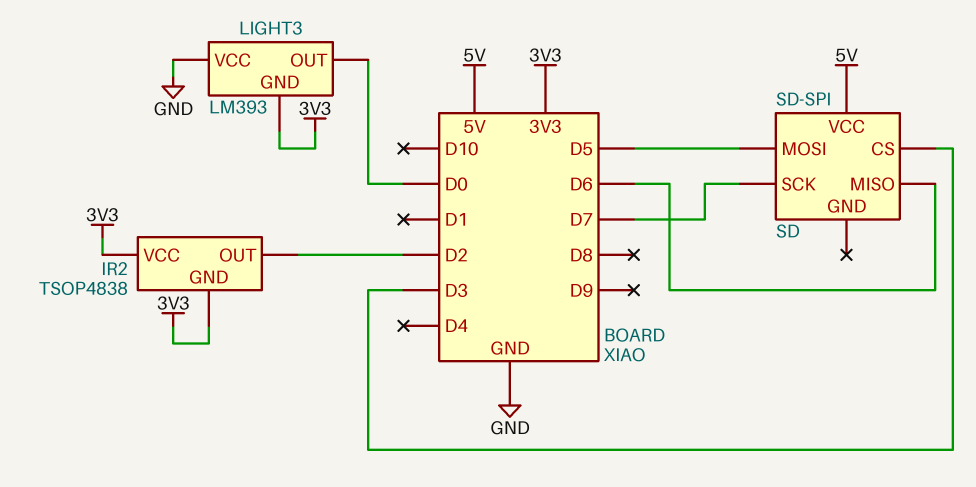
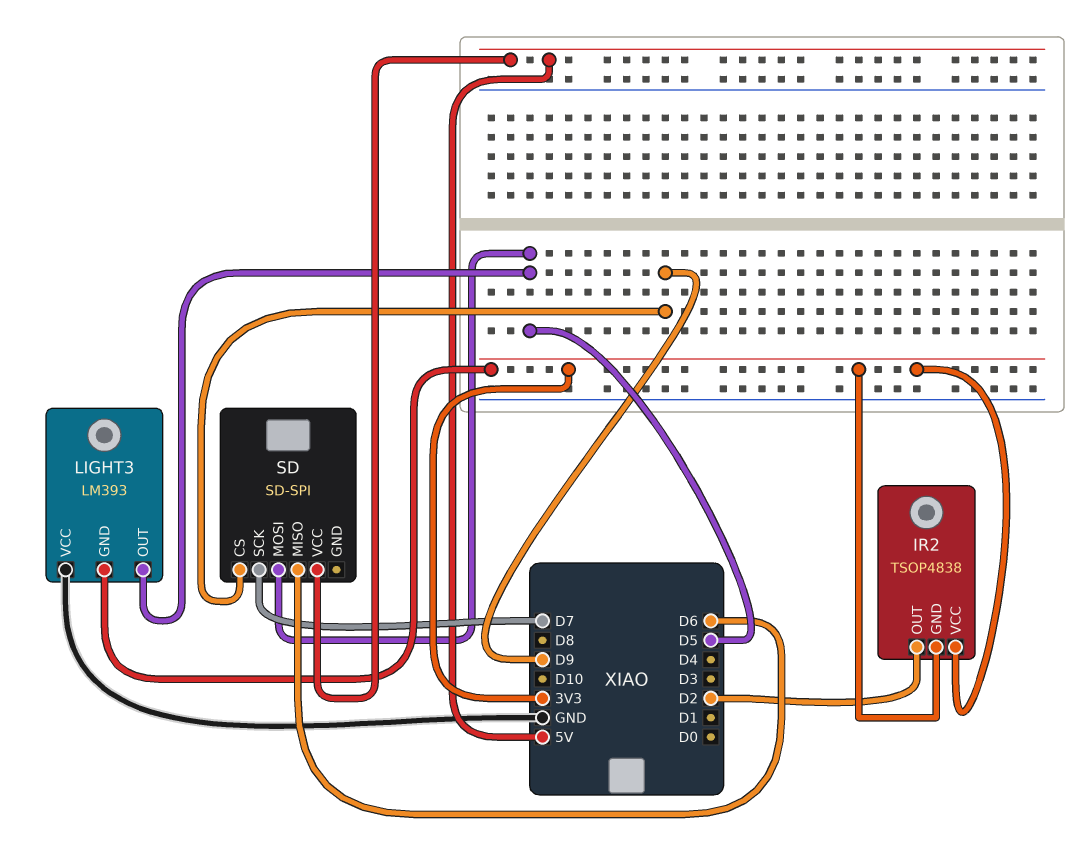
LIGHT3 pin OUT: D0 -> D5
SD pin CS: D3 -> D9

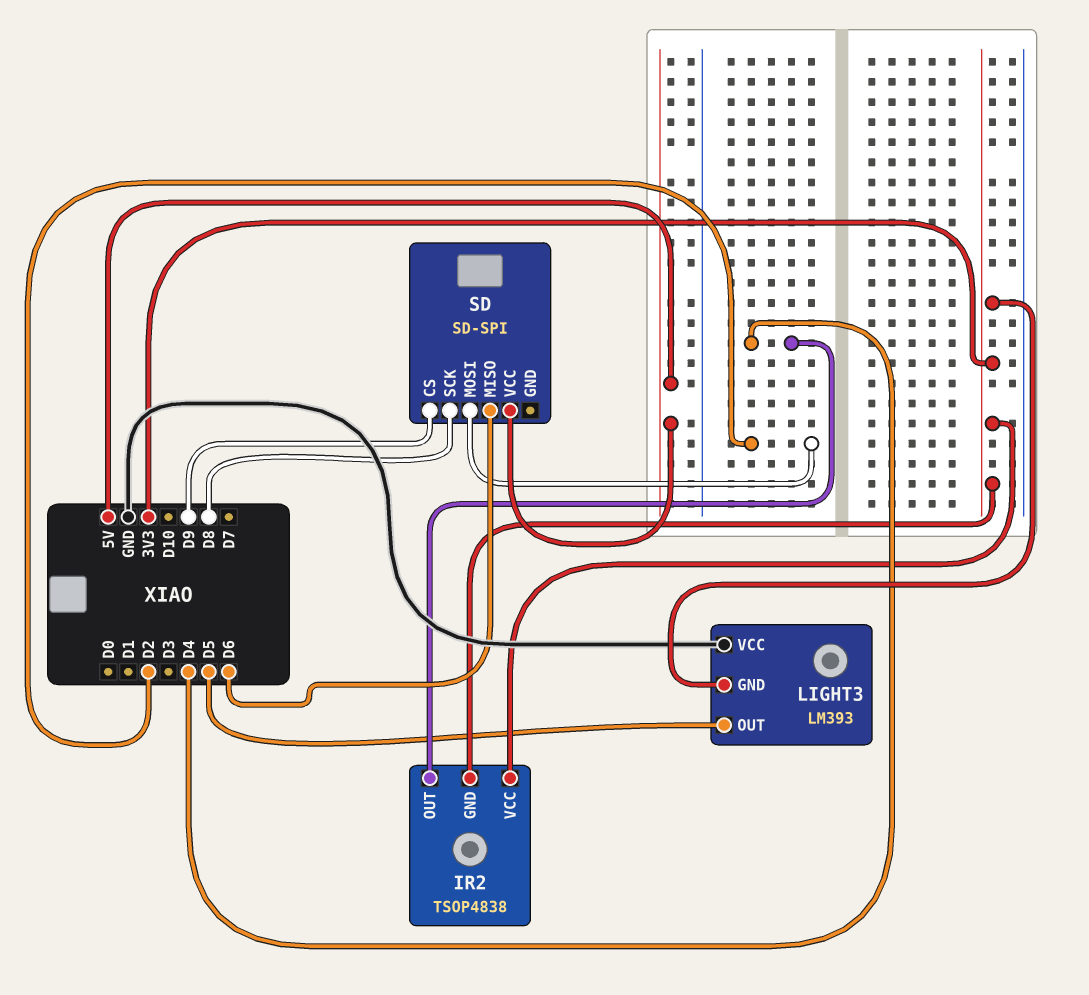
IR2 pin OUT: D2 -> D4
SD pin MOSI: D5 -> D2
SD pin SCK: D7 -> D8

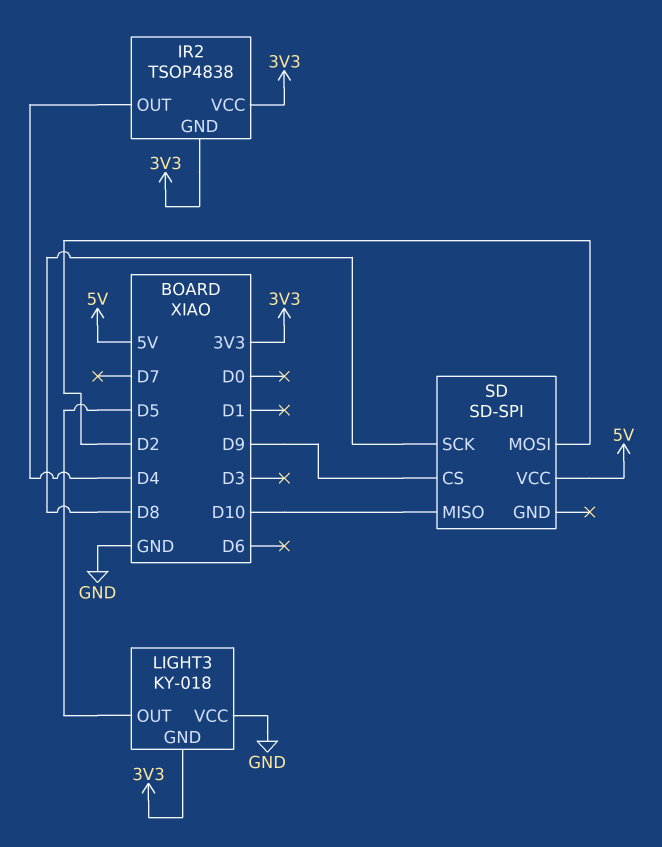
LIGHT3: LM393 -> KY-018
SD pin MISO: D6 -> D10

